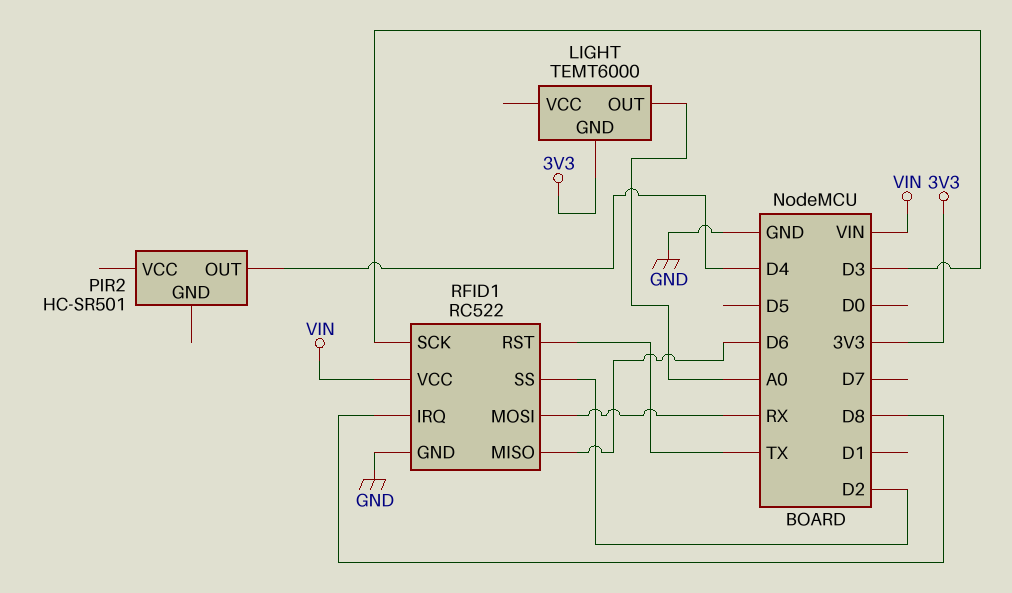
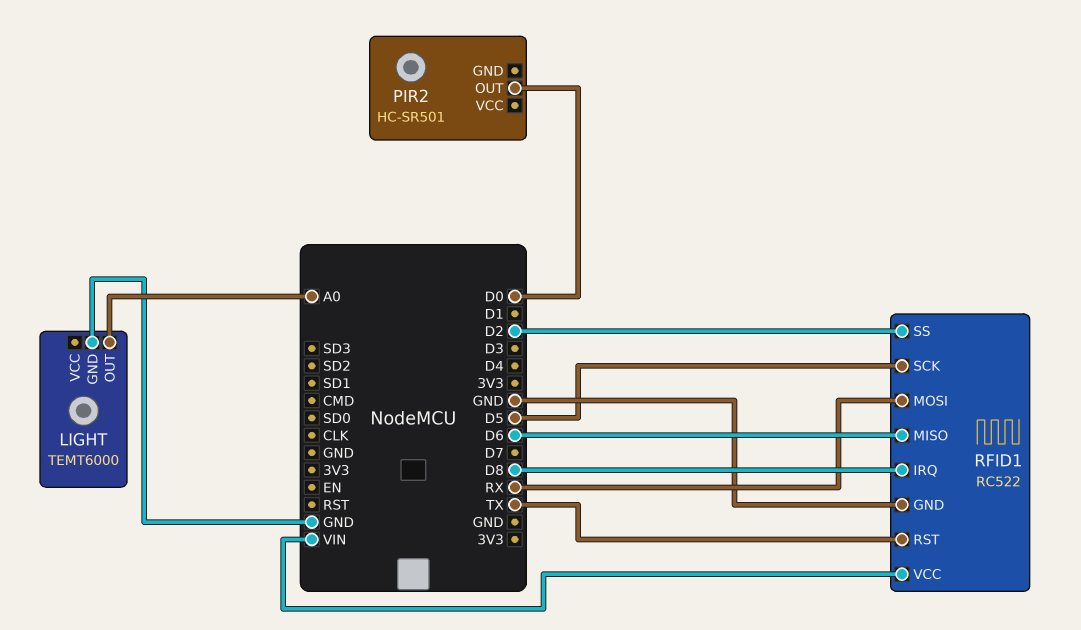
LIGHT pin GND: 3V3 -> GND
PIR2 pin OUT: D4 -> D0
RFID1 pin SCK: D3 -> D5

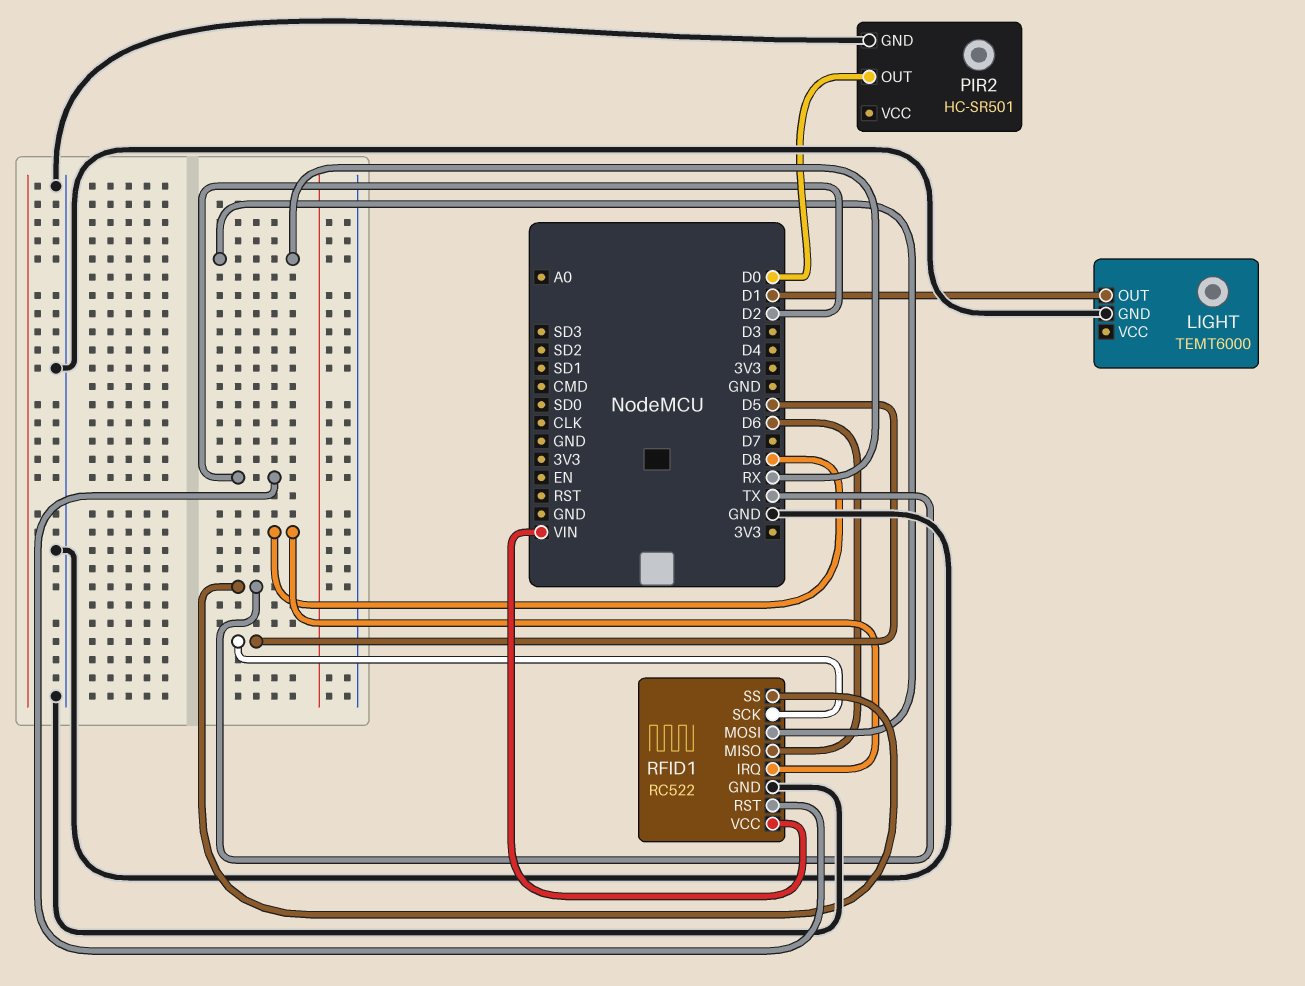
LIGHT pin OUT: A0 -> D1
PIR2 pin GND: none -> GND
RFID1 pin RST: TX -> D2
RFID1 pin SS: D2 -> TX

